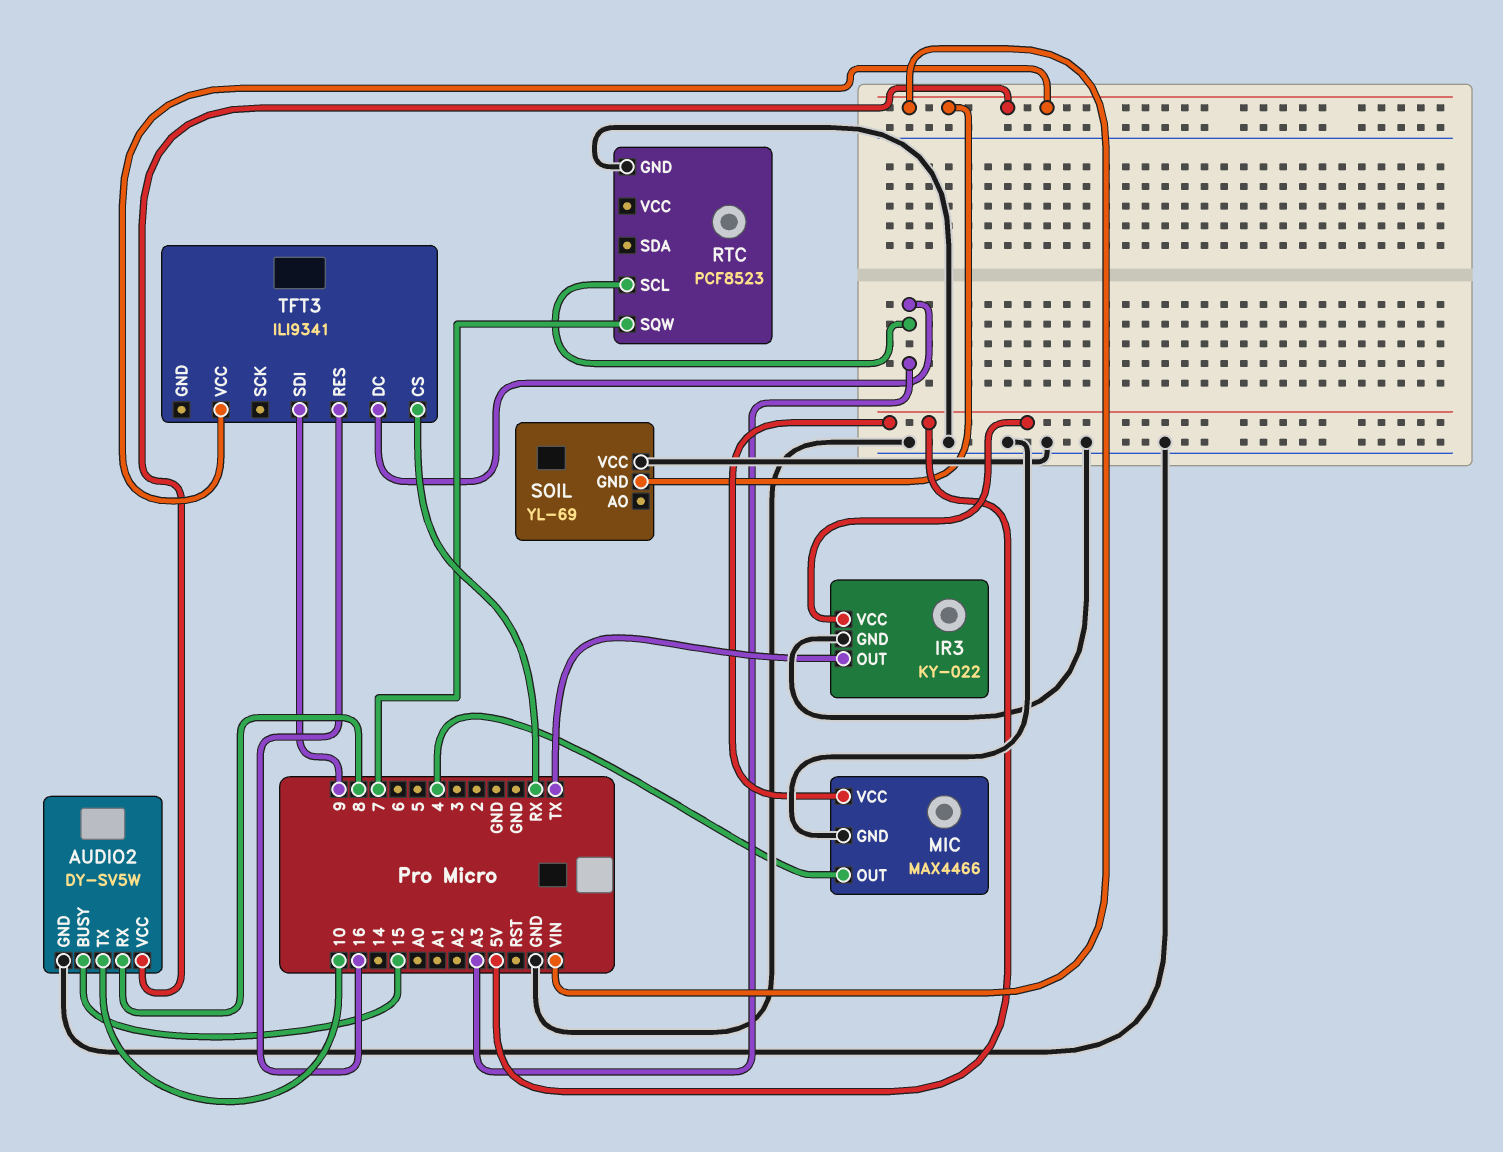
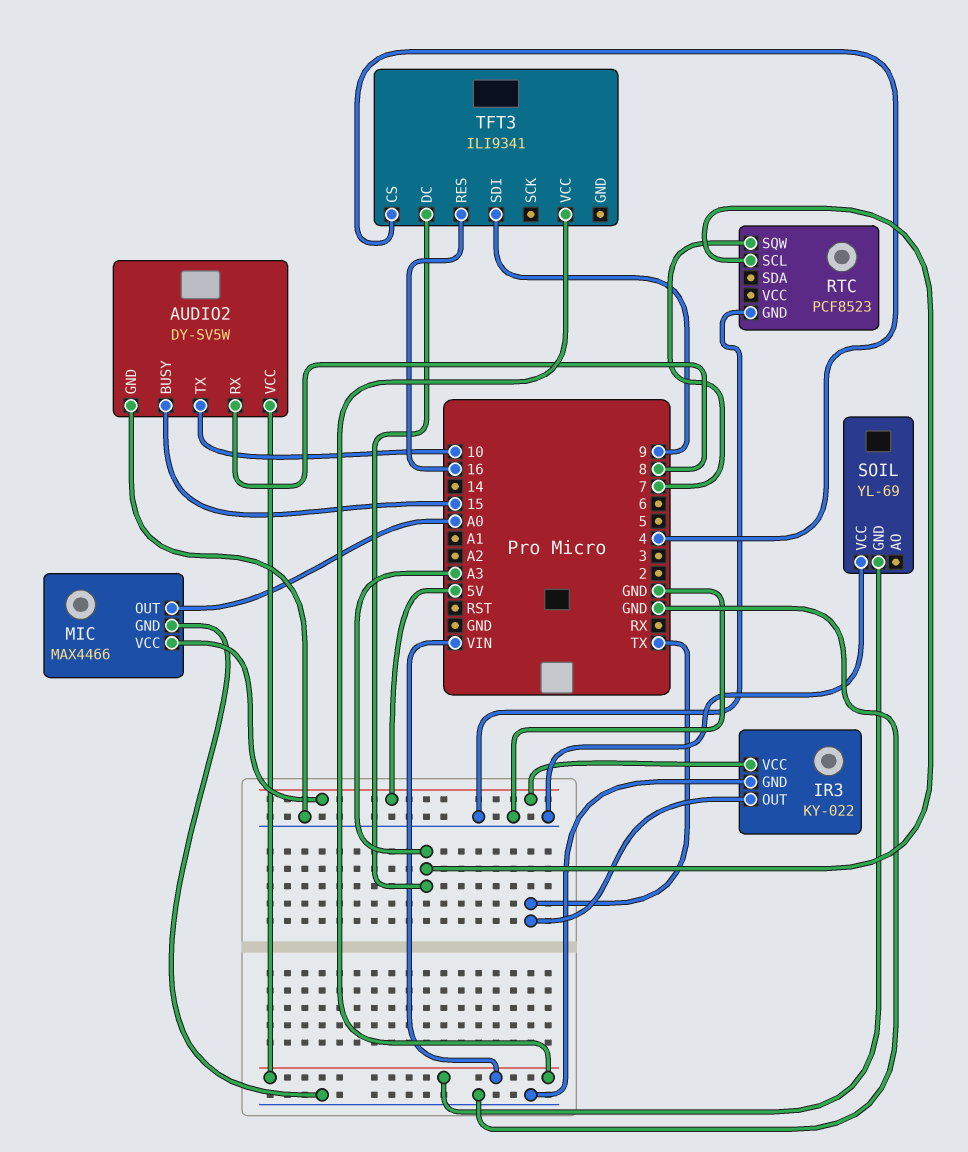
MIC pin OUT: 4 -> A0
TFT3 pin CS: RX -> 4

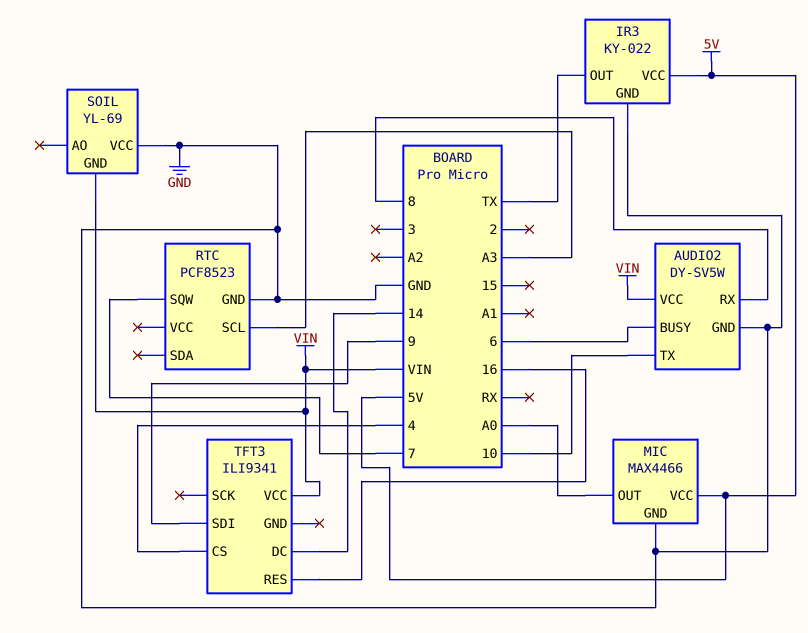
AUDIO2 pin BUSY: 15 -> 6
TFT3 pin DC: A3 -> 14

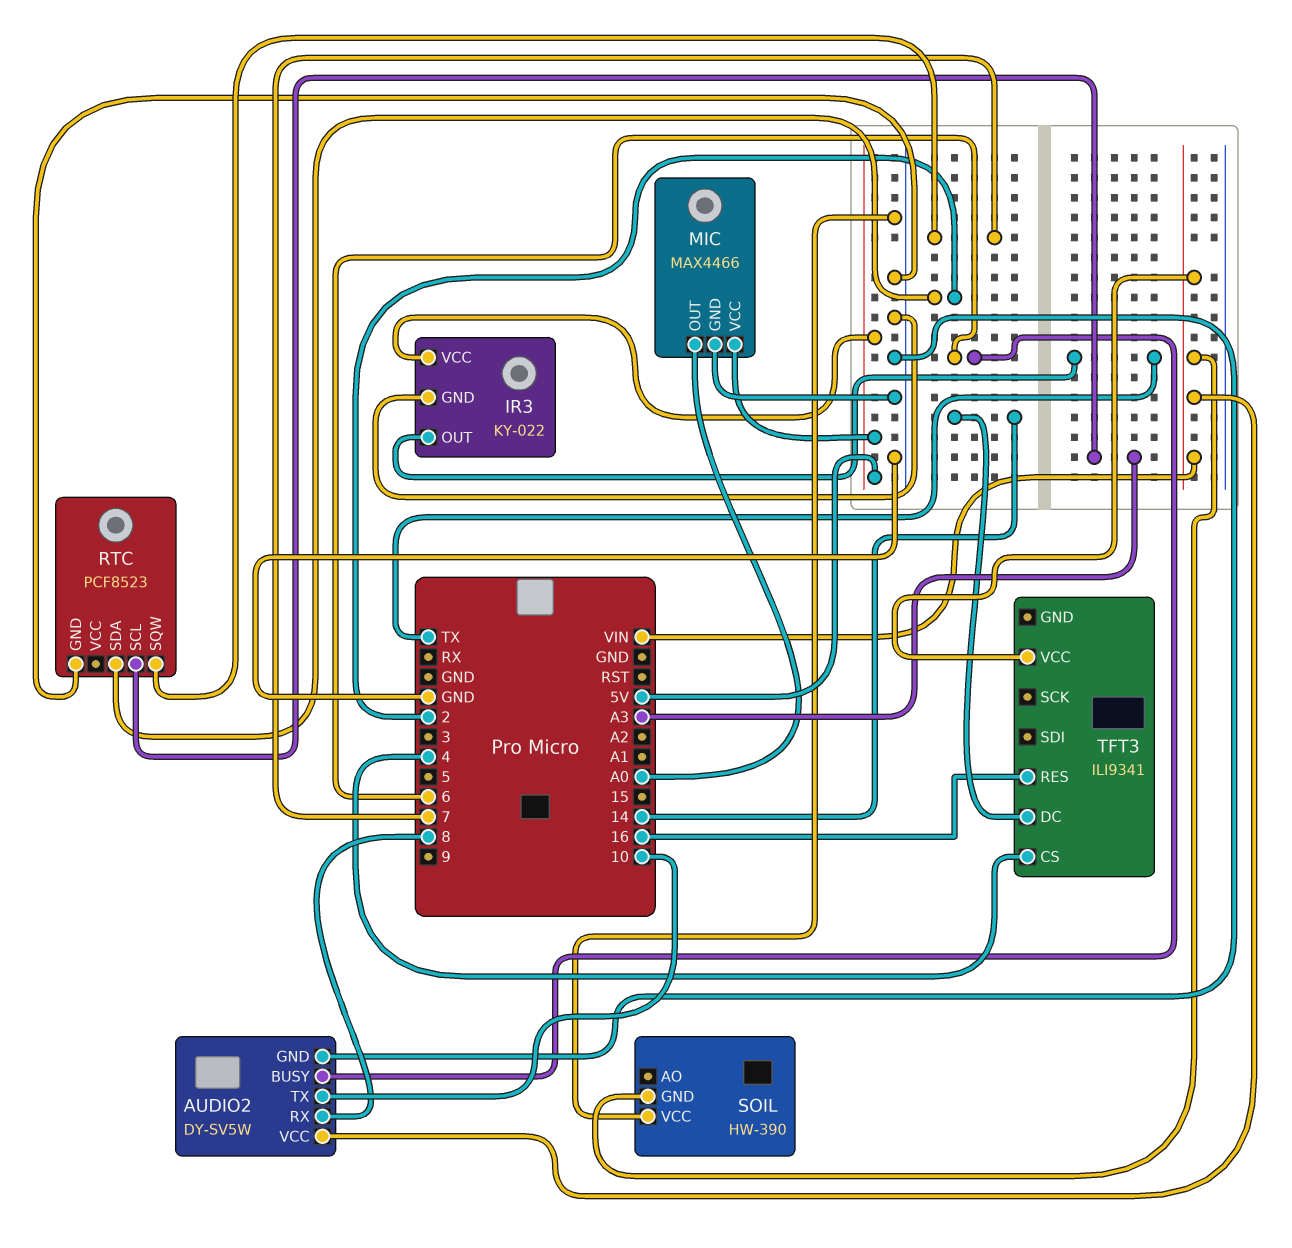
RTC pin SDA: none -> 2
SOIL: YL-69 -> HW-390
TFT3 pin SDI: 9 -> none

